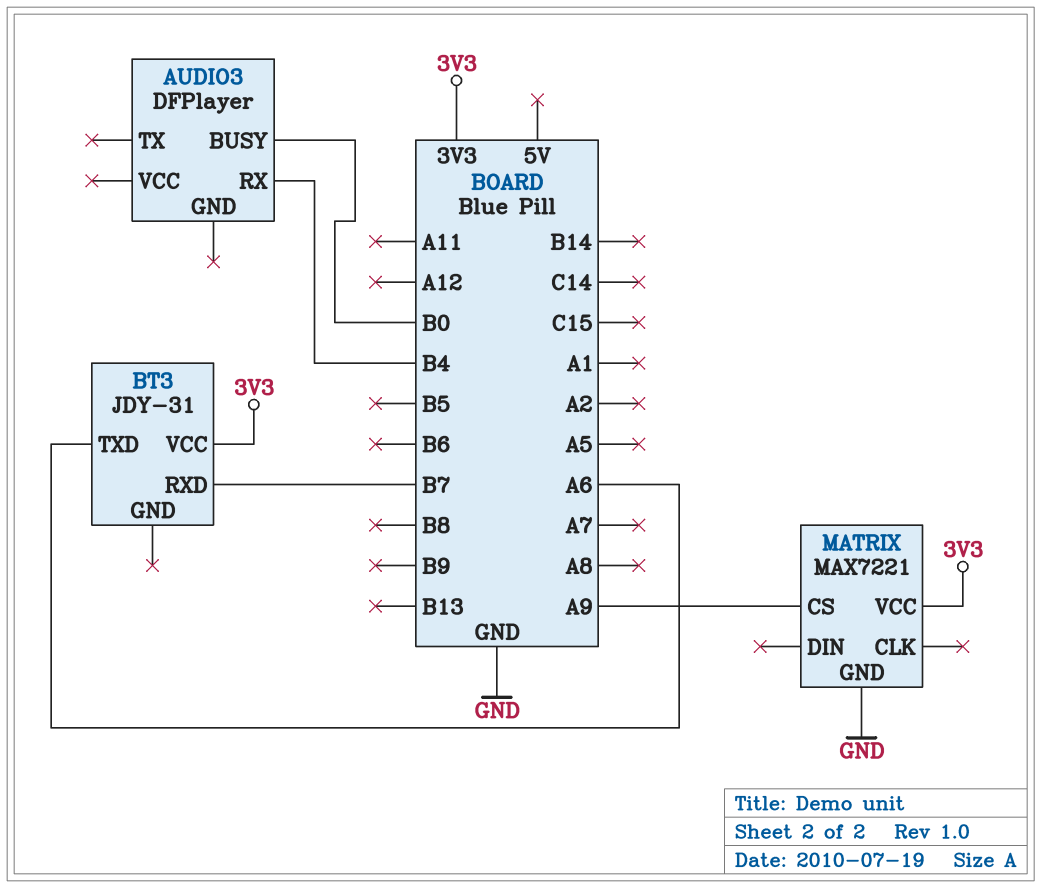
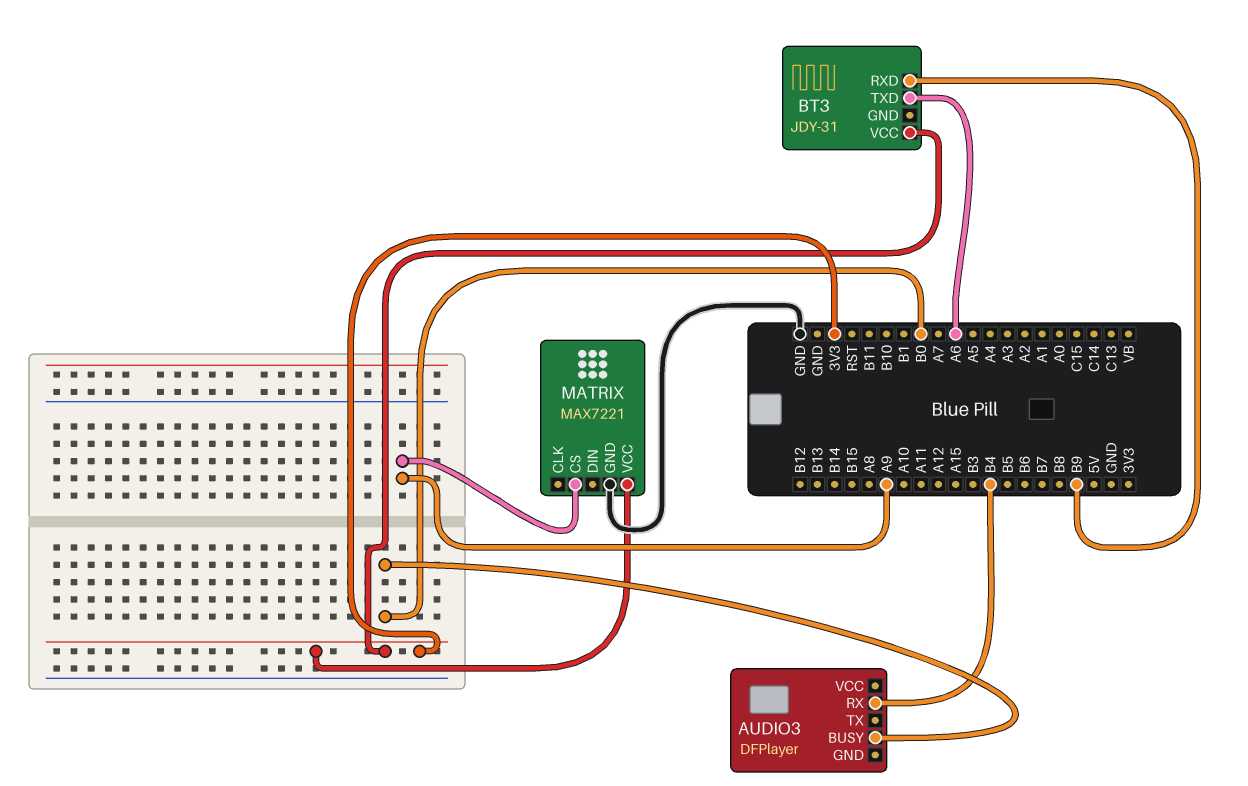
BT3 pin RXD: B7 -> B9

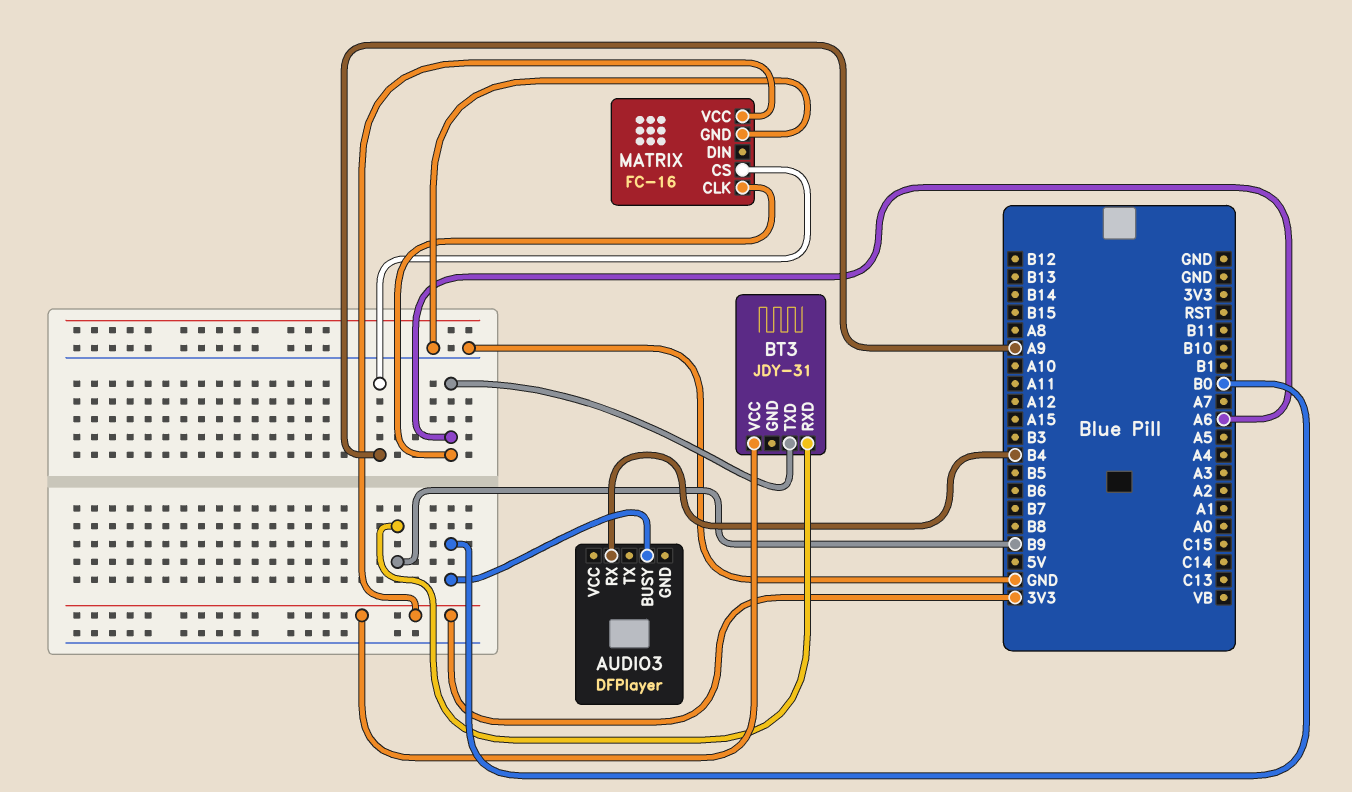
MATRIX: MAX7221 -> FC-16
MATRIX pin CLK: none -> A6

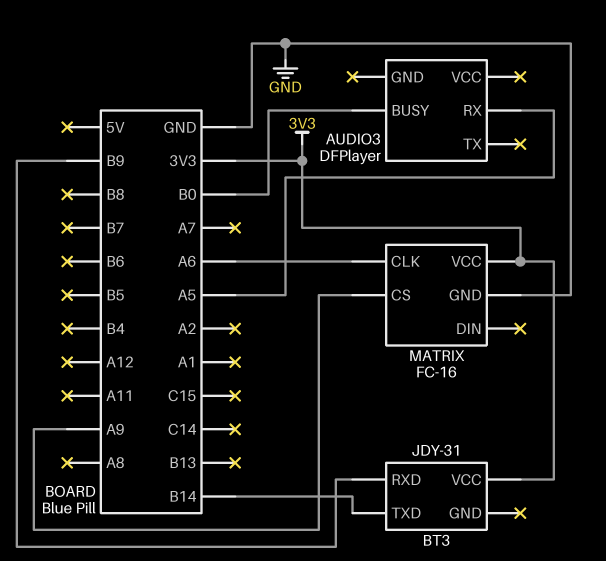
AUDIO3 pin RX: B4 -> A5
BT3 pin TXD: A6 -> B14

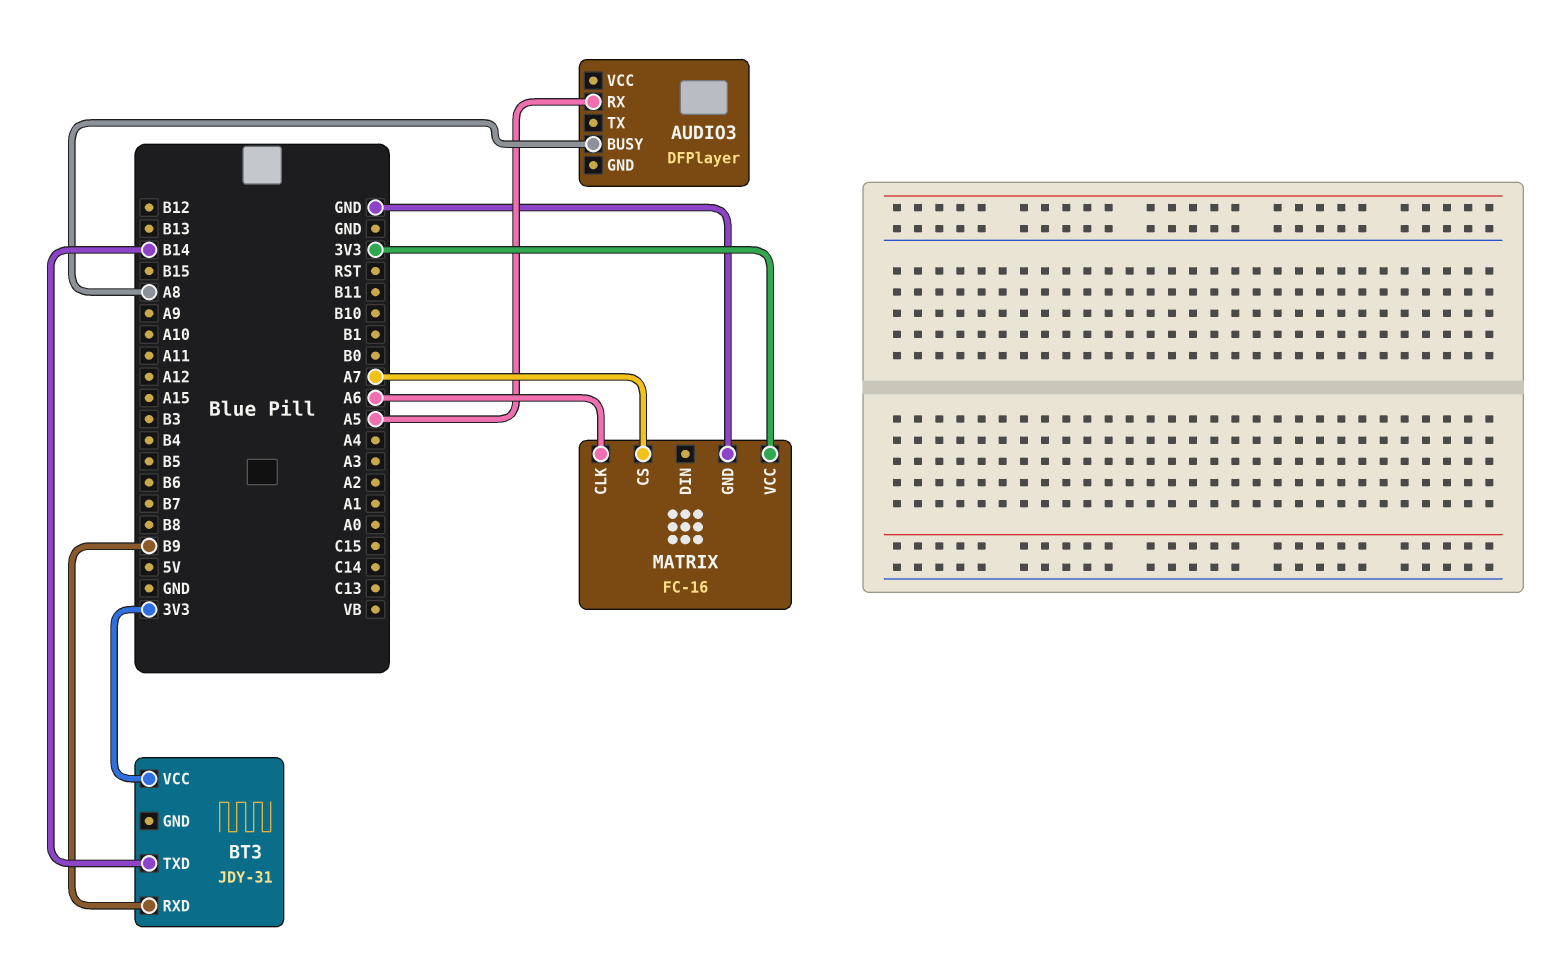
AUDIO3 pin BUSY: B0 -> A8
MATRIX pin CS: A9 -> A7

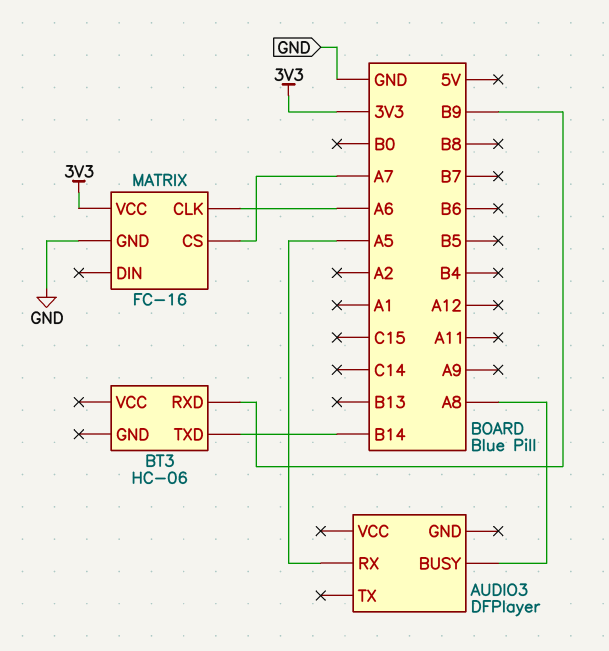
BT3: JDY-31 -> HC-06
BT3 pin VCC: 3V3 -> none

